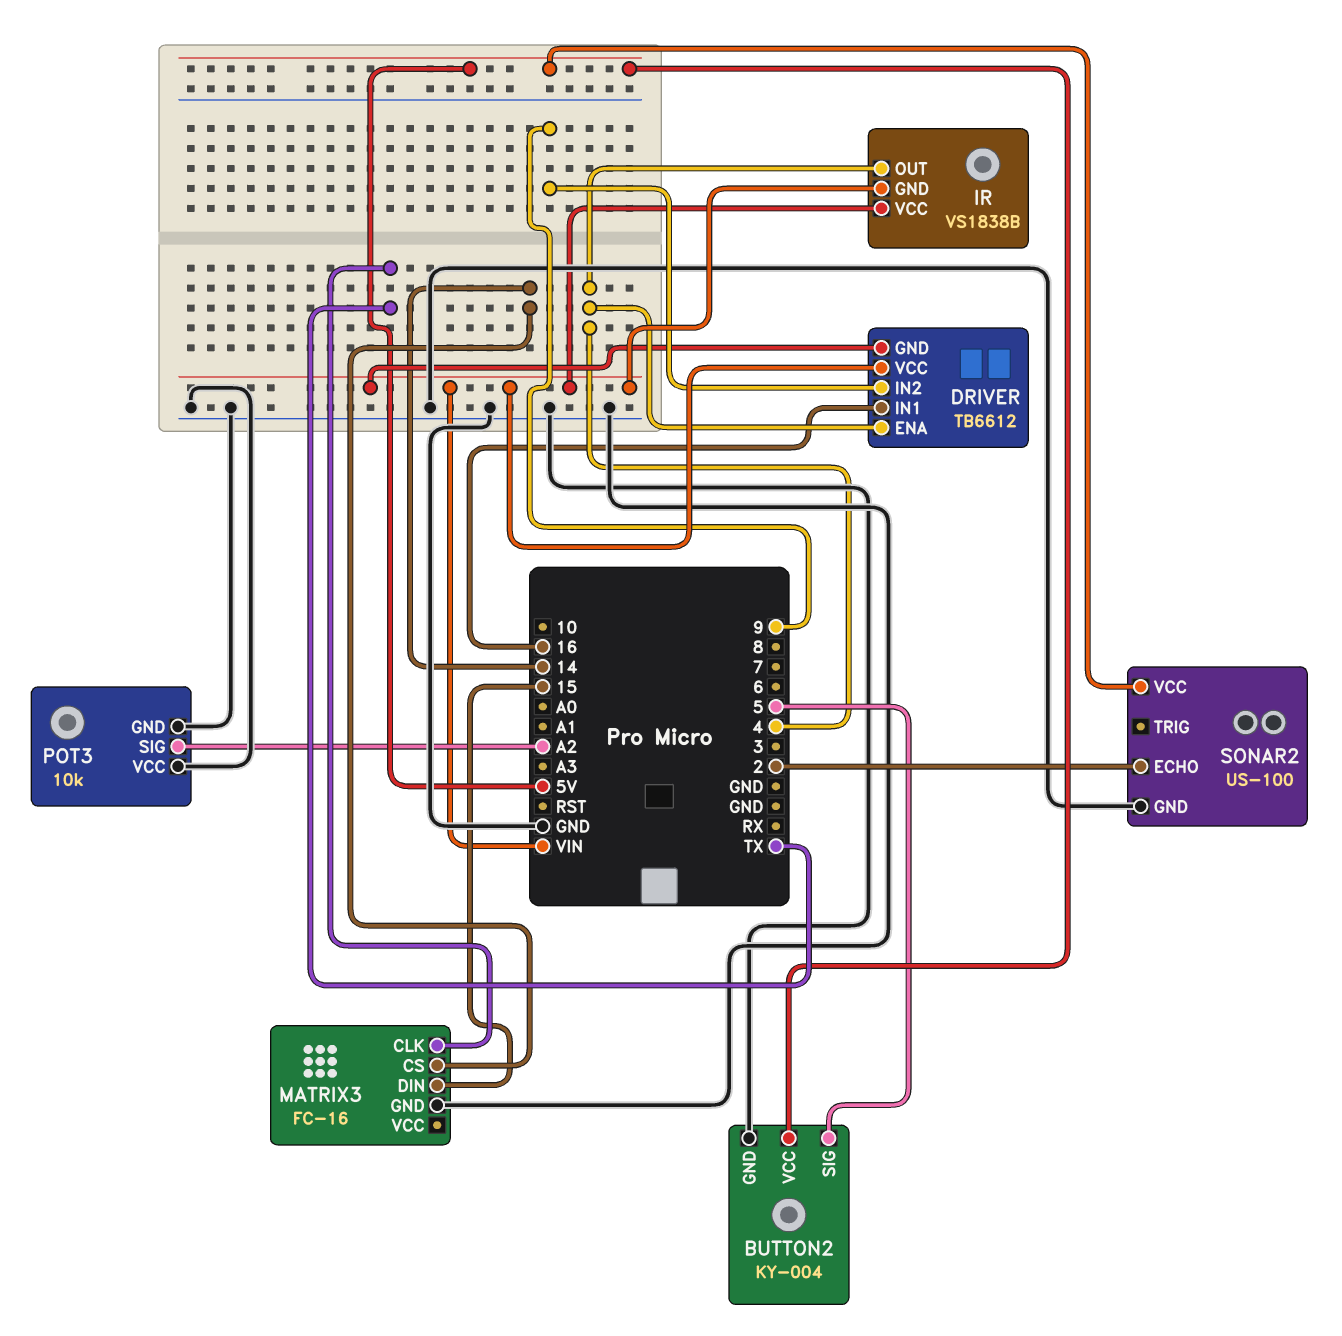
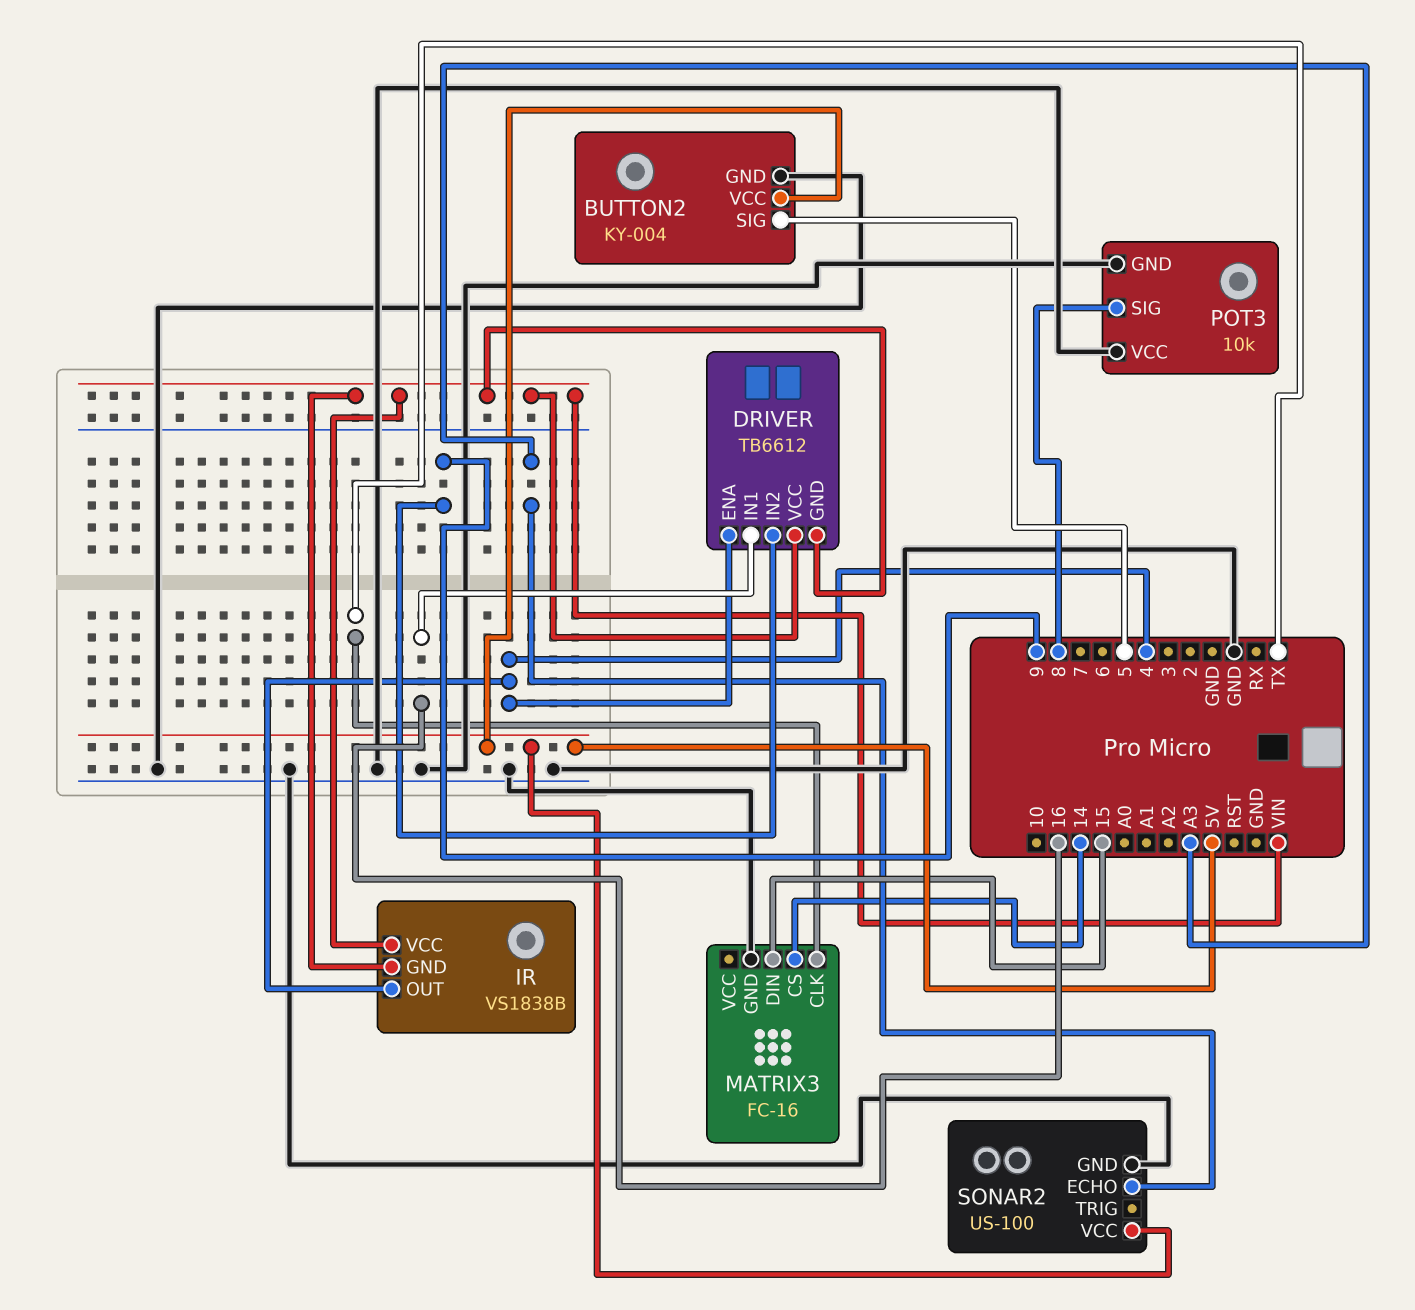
POT3 pin SIG: A2 -> 8
SONAR2 pin ECHO: 2 -> A3

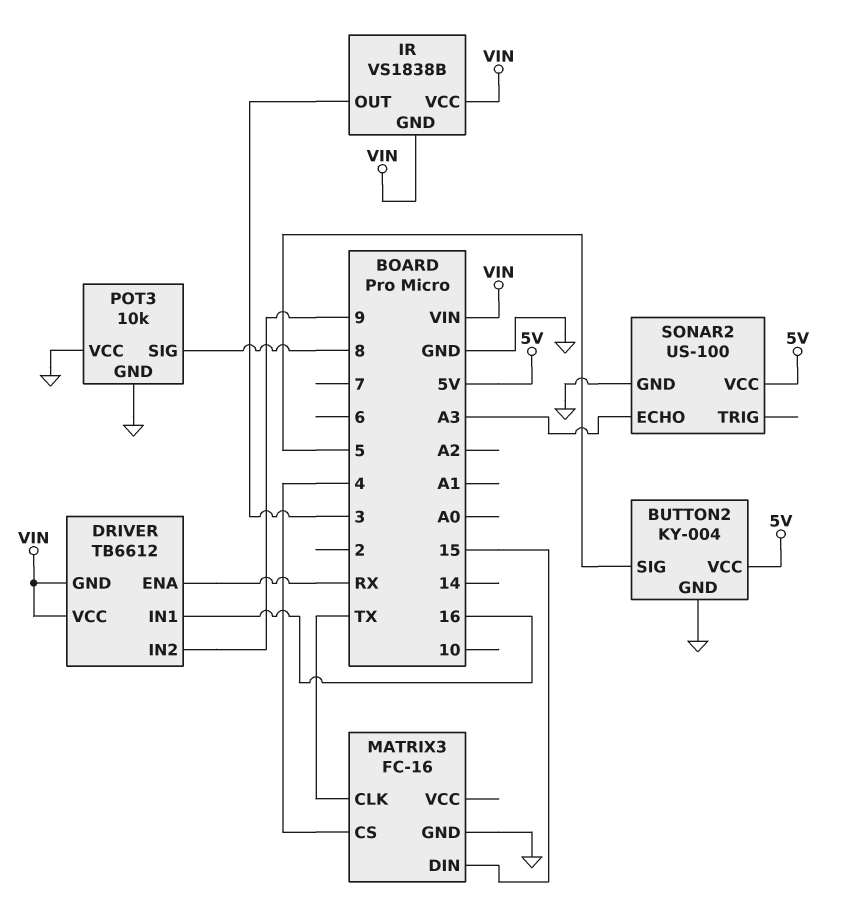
DRIVER pin ENA: 4 -> RX
IR pin OUT: 4 -> 3
MATRIX3 pin CS: 14 -> 4

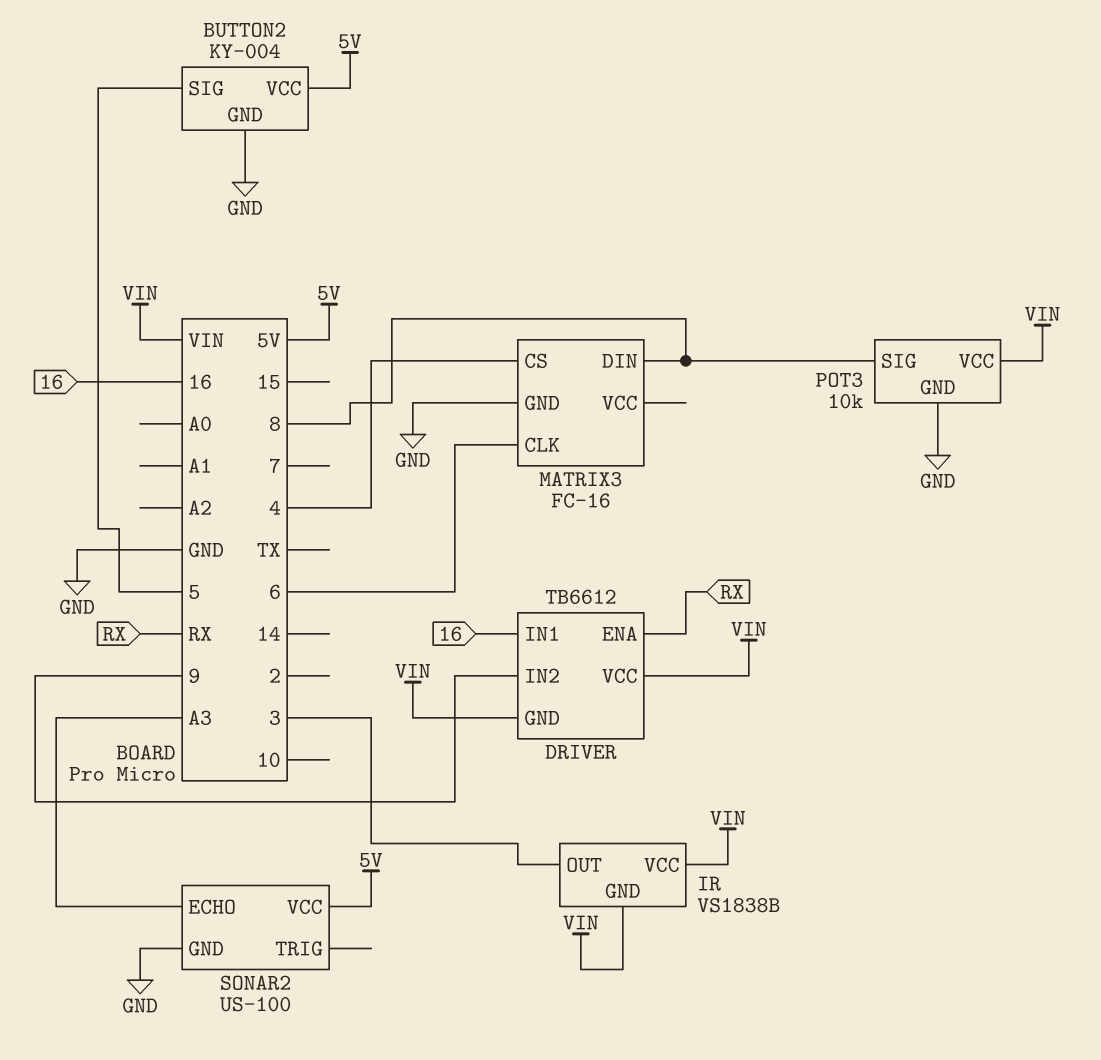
MATRIX3 pin CLK: TX -> 6
MATRIX3 pin DIN: 15 -> 8
POT3 pin VCC: GND -> VIN

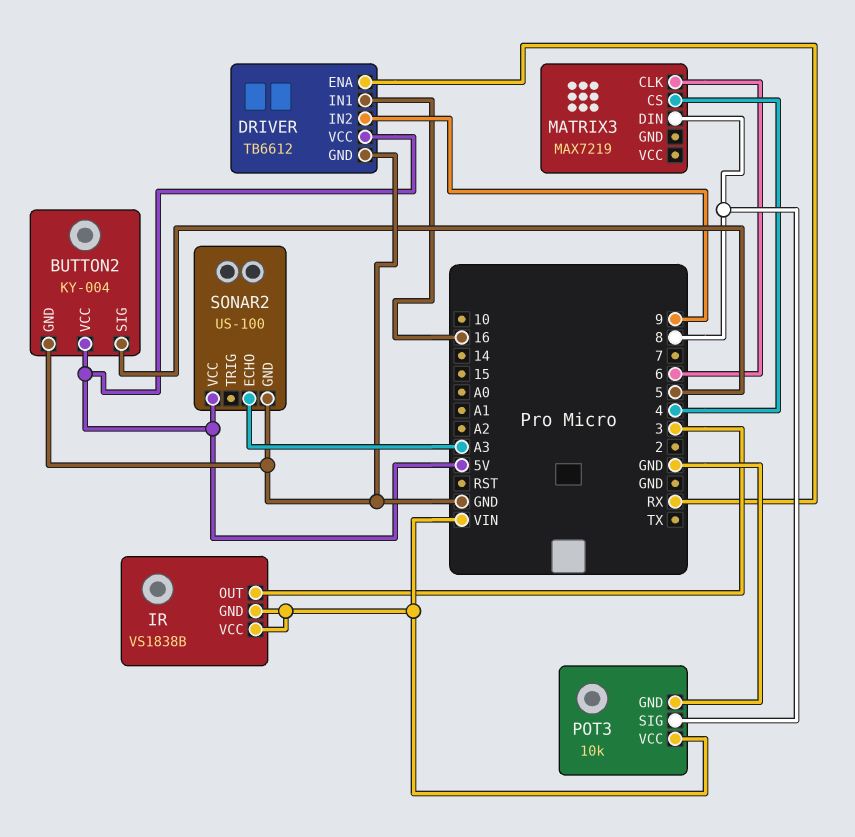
DRIVER pin GND: VIN -> GND
DRIVER pin VCC: VIN -> 5V
MATRIX3: FC-16 -> MAX7219
MATRIX3 pin GND: GND -> none

